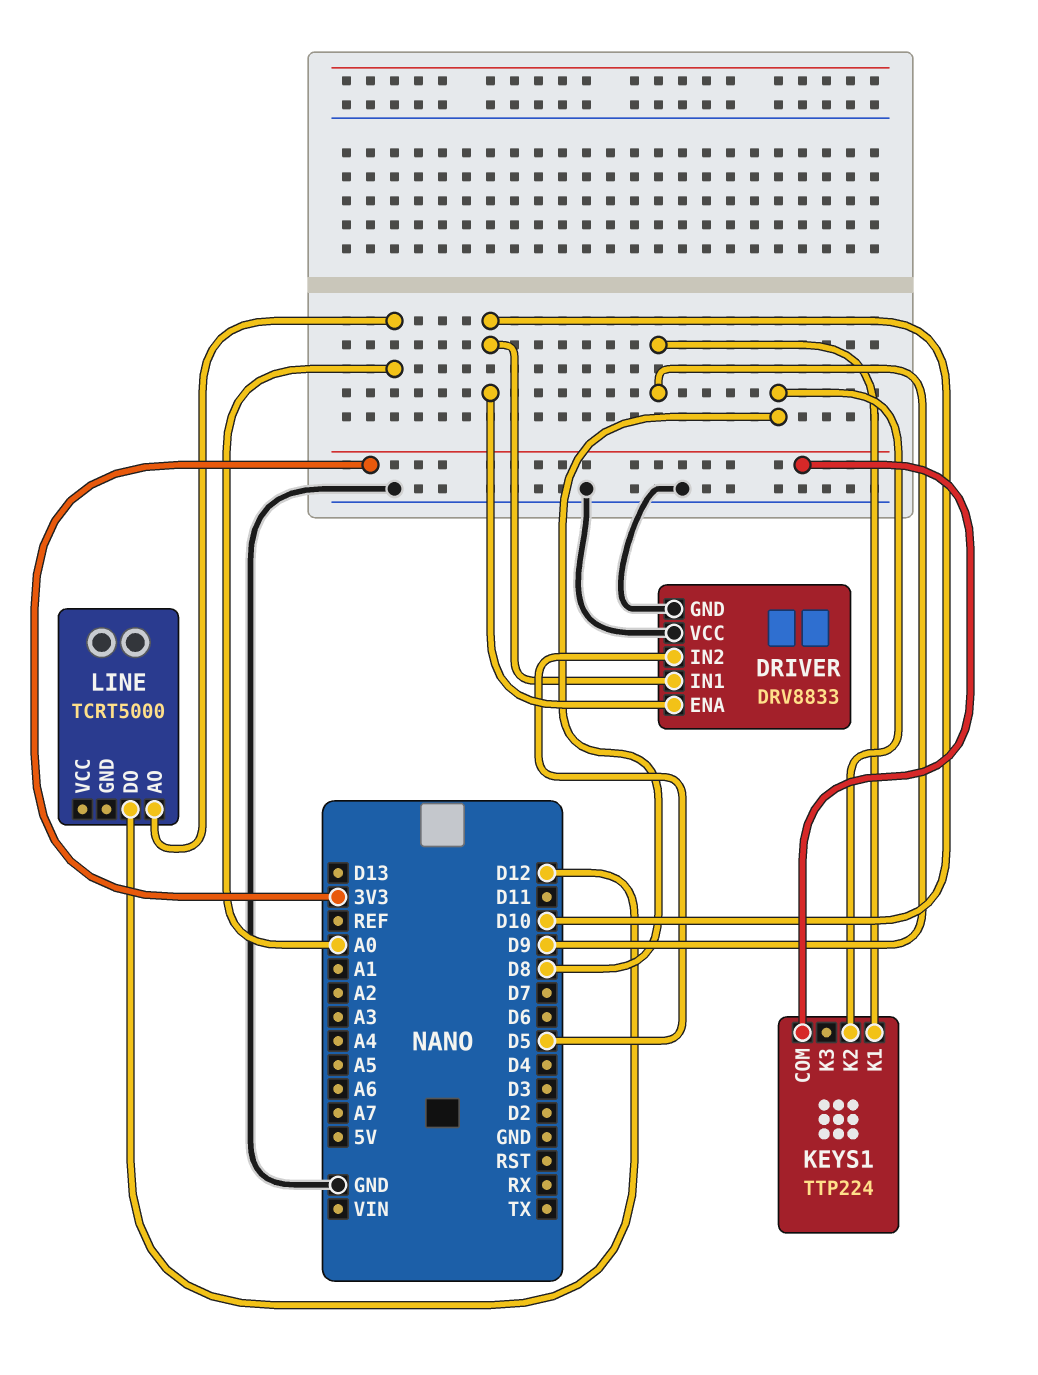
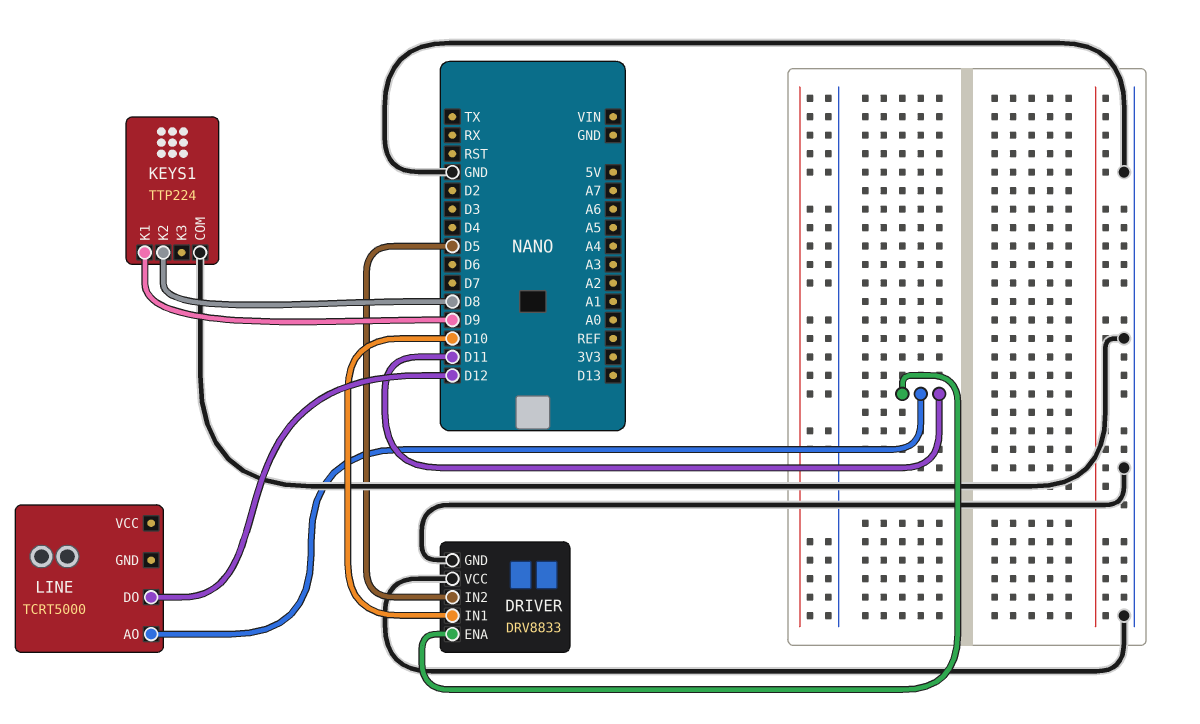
DRIVER pin ENA: D10 -> D11
KEYS1 pin COM: 3V3 -> GND
LINE pin AO: A0 -> D11

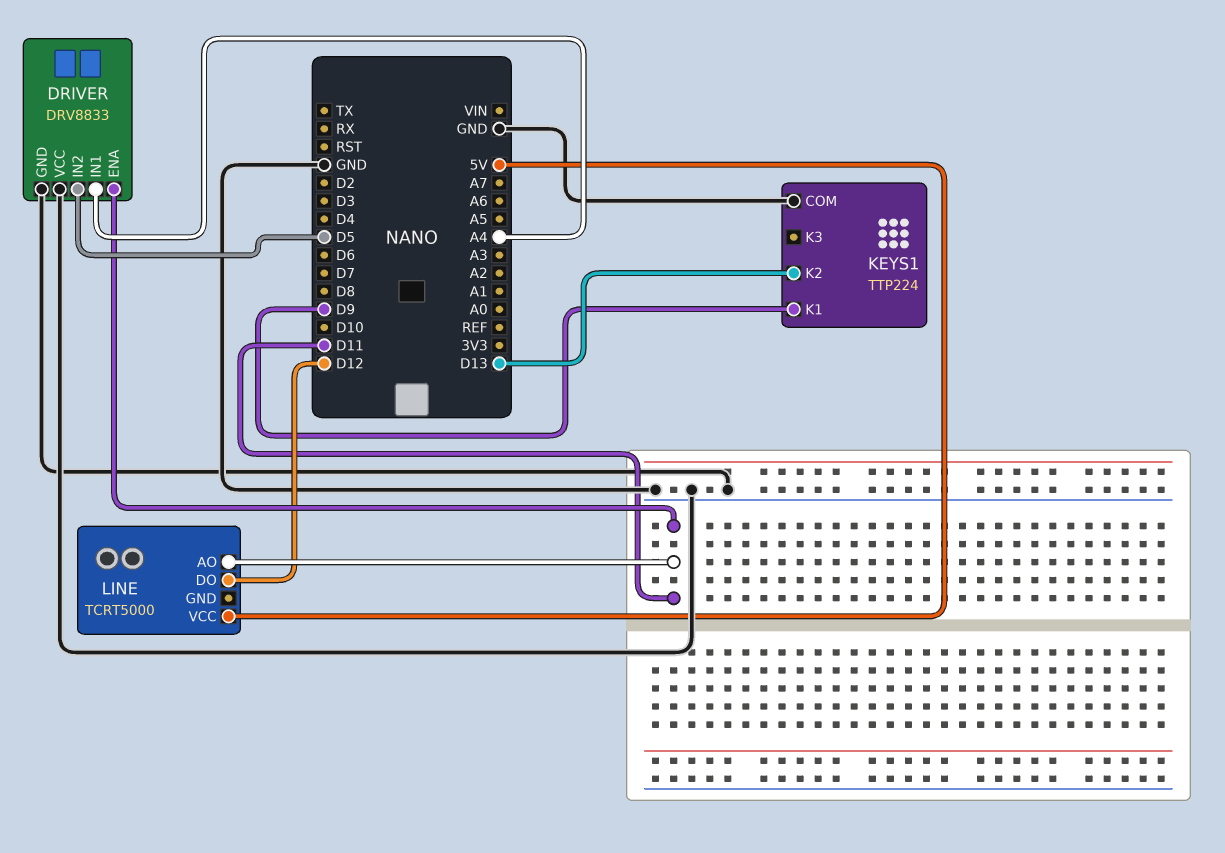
DRIVER pin IN1: D10 -> A4
KEYS1 pin K2: D8 -> D13
LINE pin VCC: none -> 5V

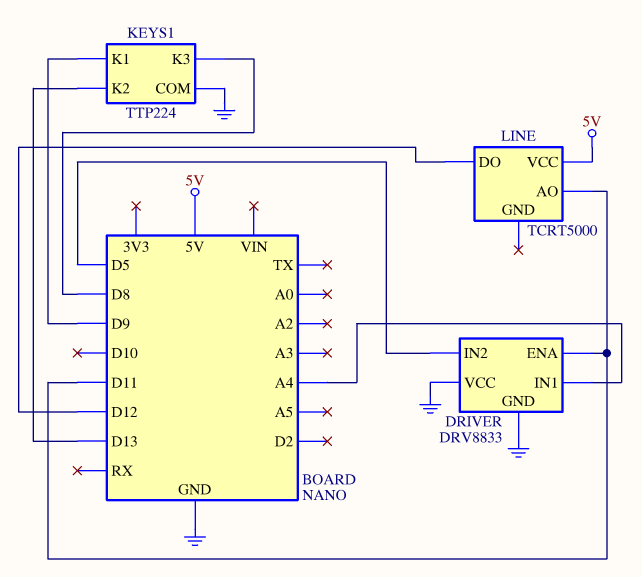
KEYS1 pin K3: none -> D8

